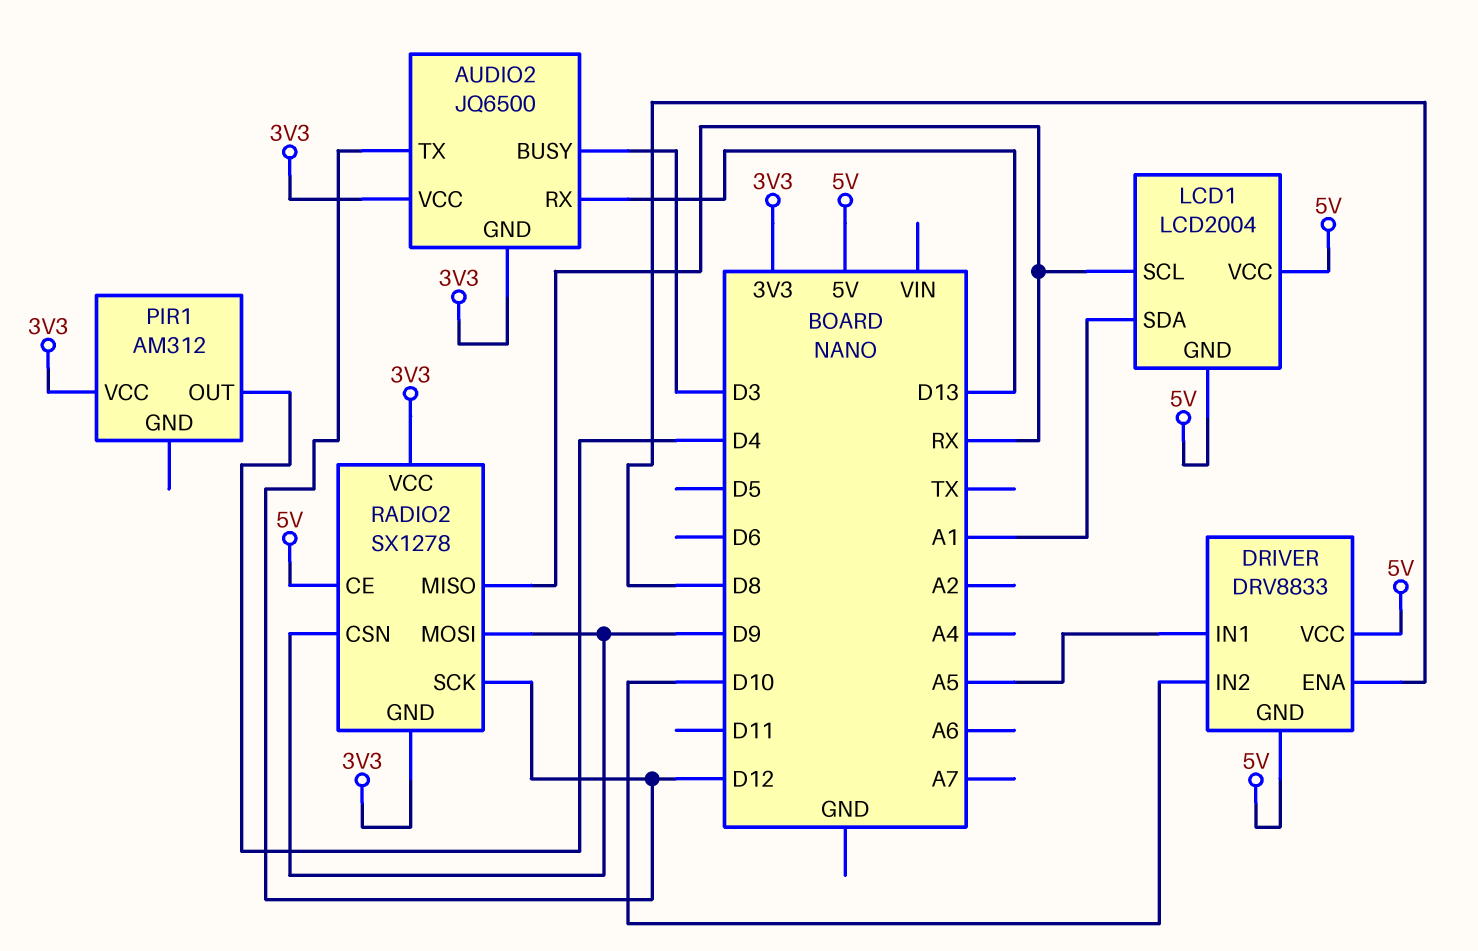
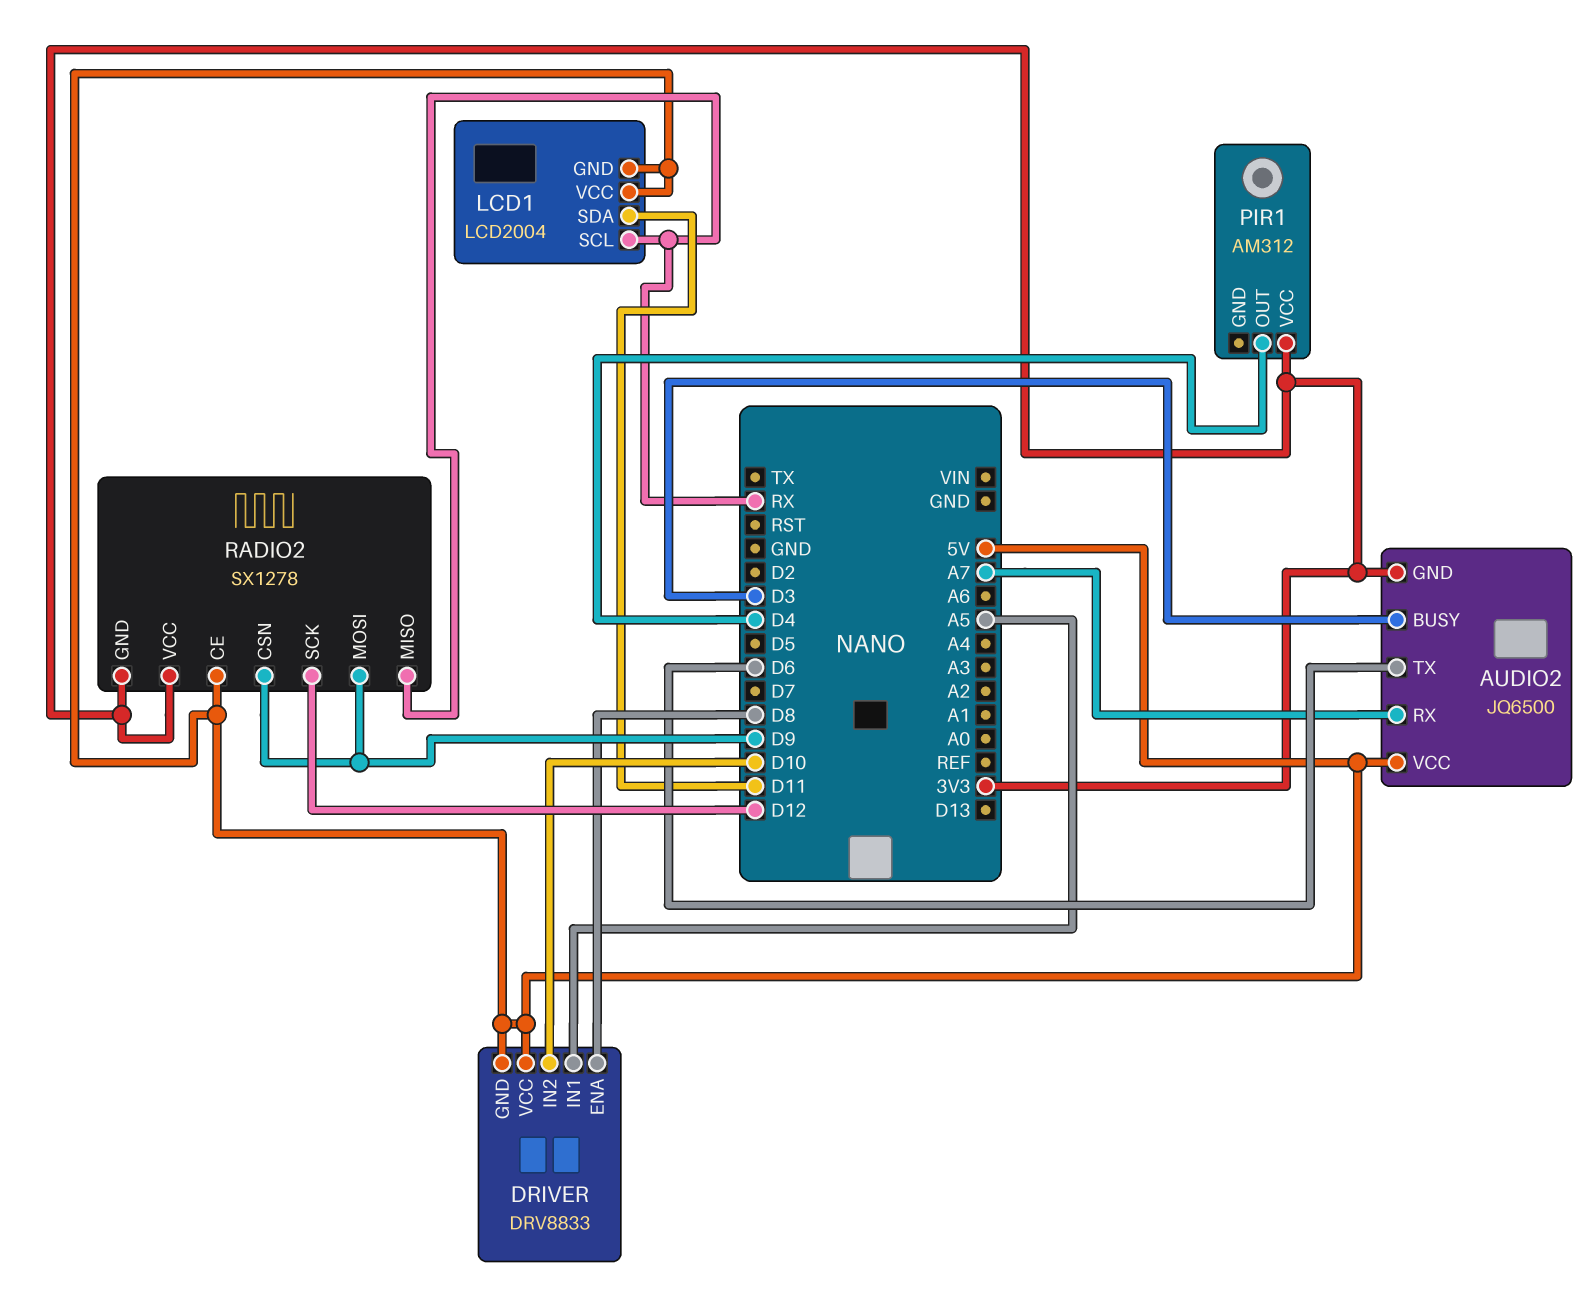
AUDIO2 pin RX: D13 -> A7
AUDIO2 pin TX: D12 -> D6
AUDIO2 pin VCC: 3V3 -> 5V
LCD1 pin SDA: A1 -> D11

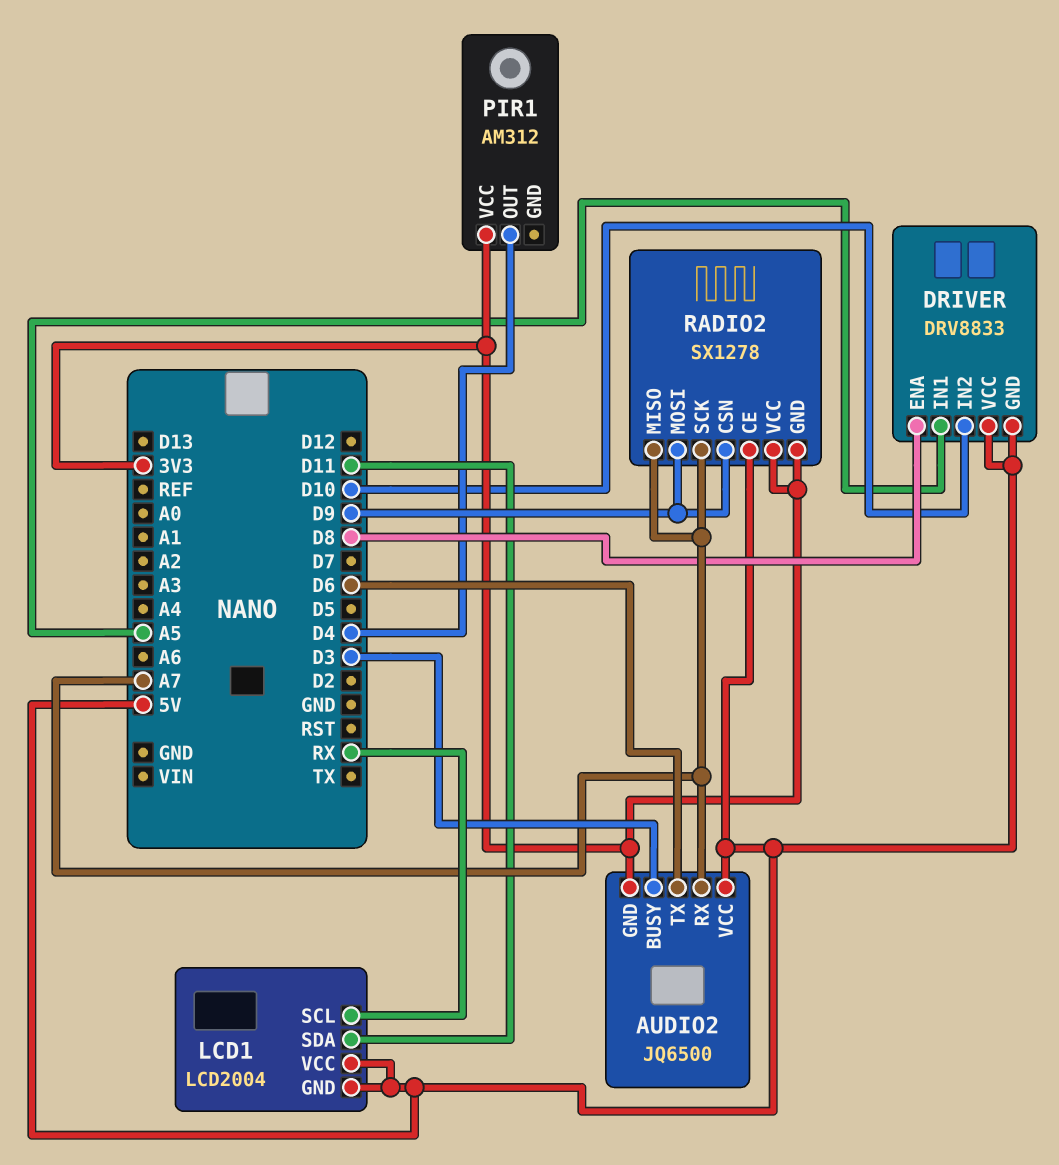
RADIO2 pin MISO: RX -> A7
RADIO2 pin SCK: D12 -> A7

